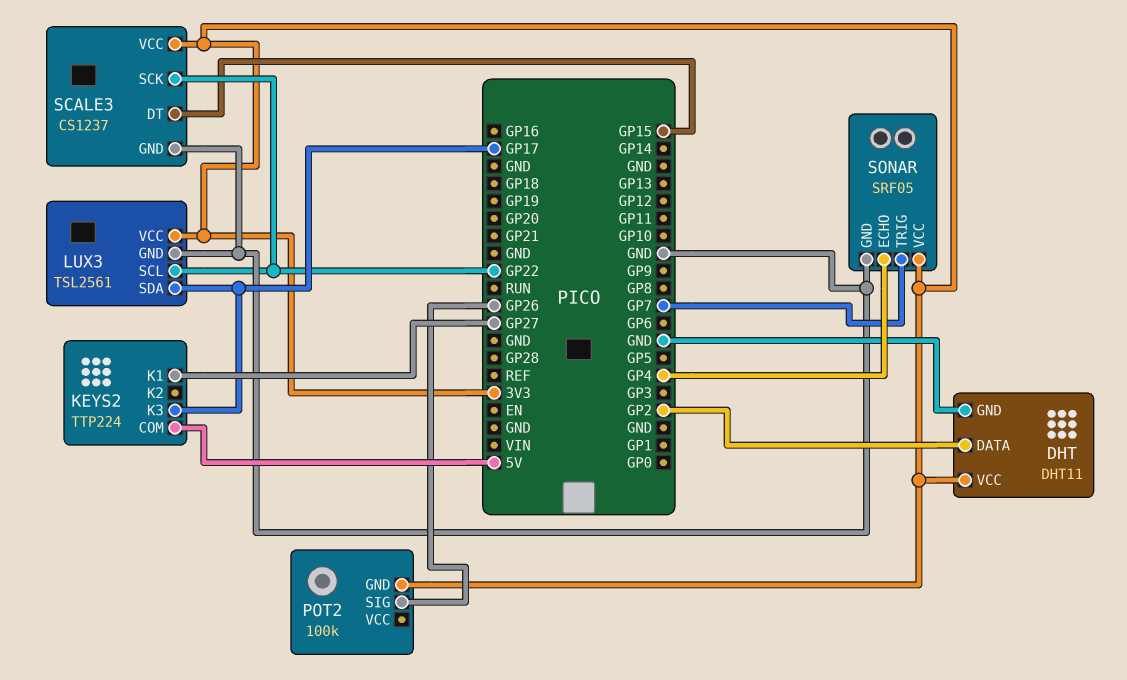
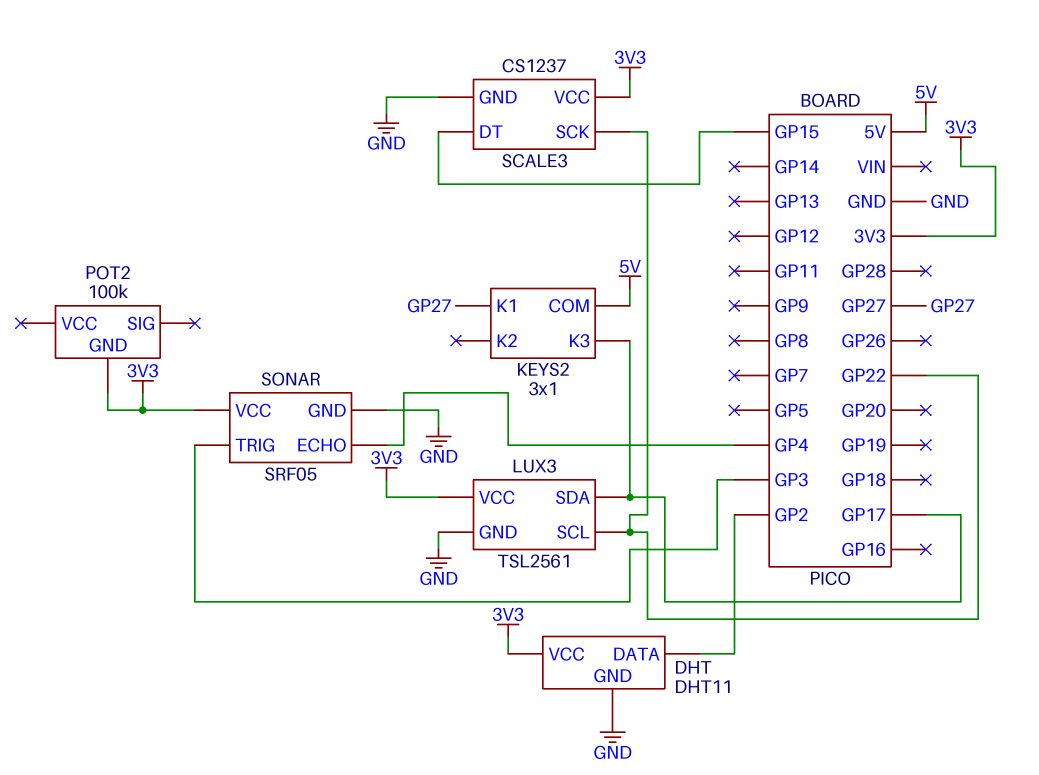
KEYS2: TTP224 -> 3x1
POT2 pin SIG: GP26 -> none
SONAR pin TRIG: GP7 -> GP3

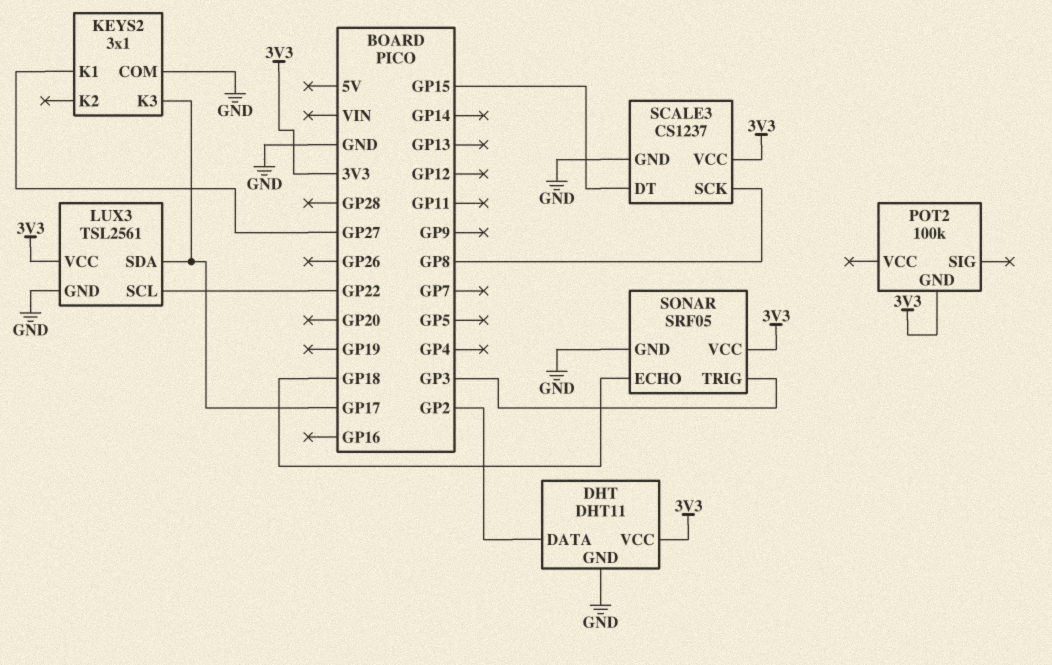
KEYS2 pin COM: 5V -> GND
SCALE3 pin SCK: GP22 -> GP8
SONAR pin ECHO: GP4 -> GP18

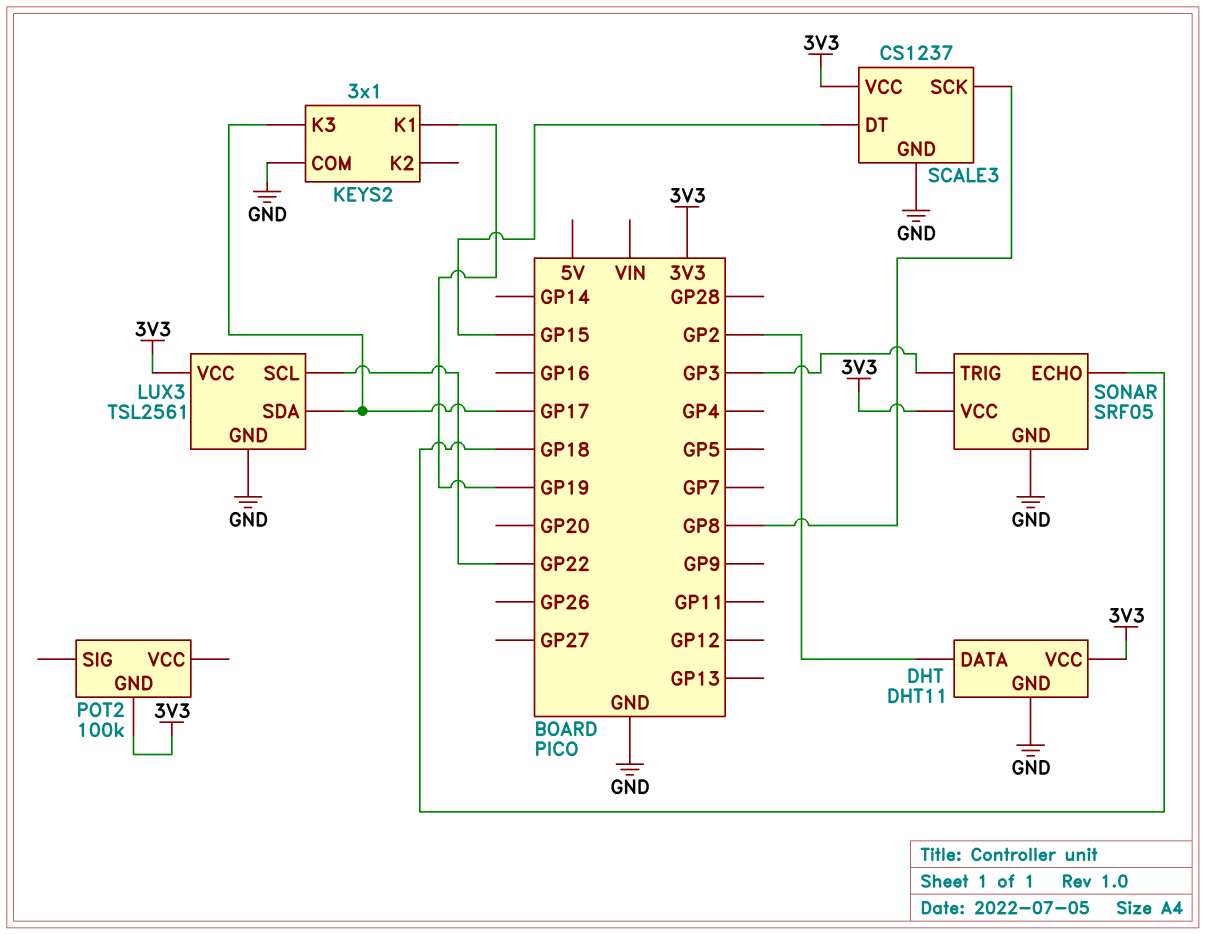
KEYS2 pin K1: GP27 -> GP19

